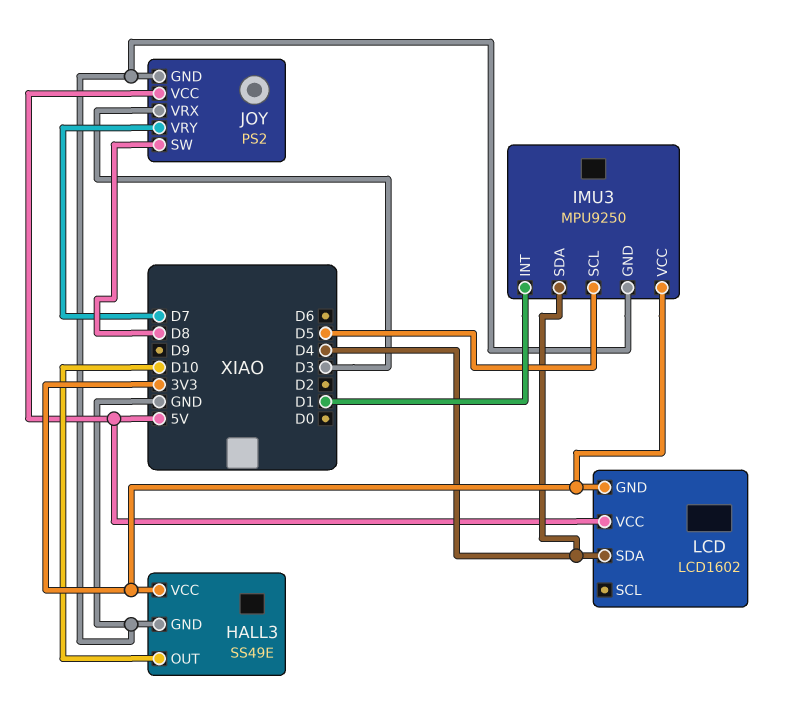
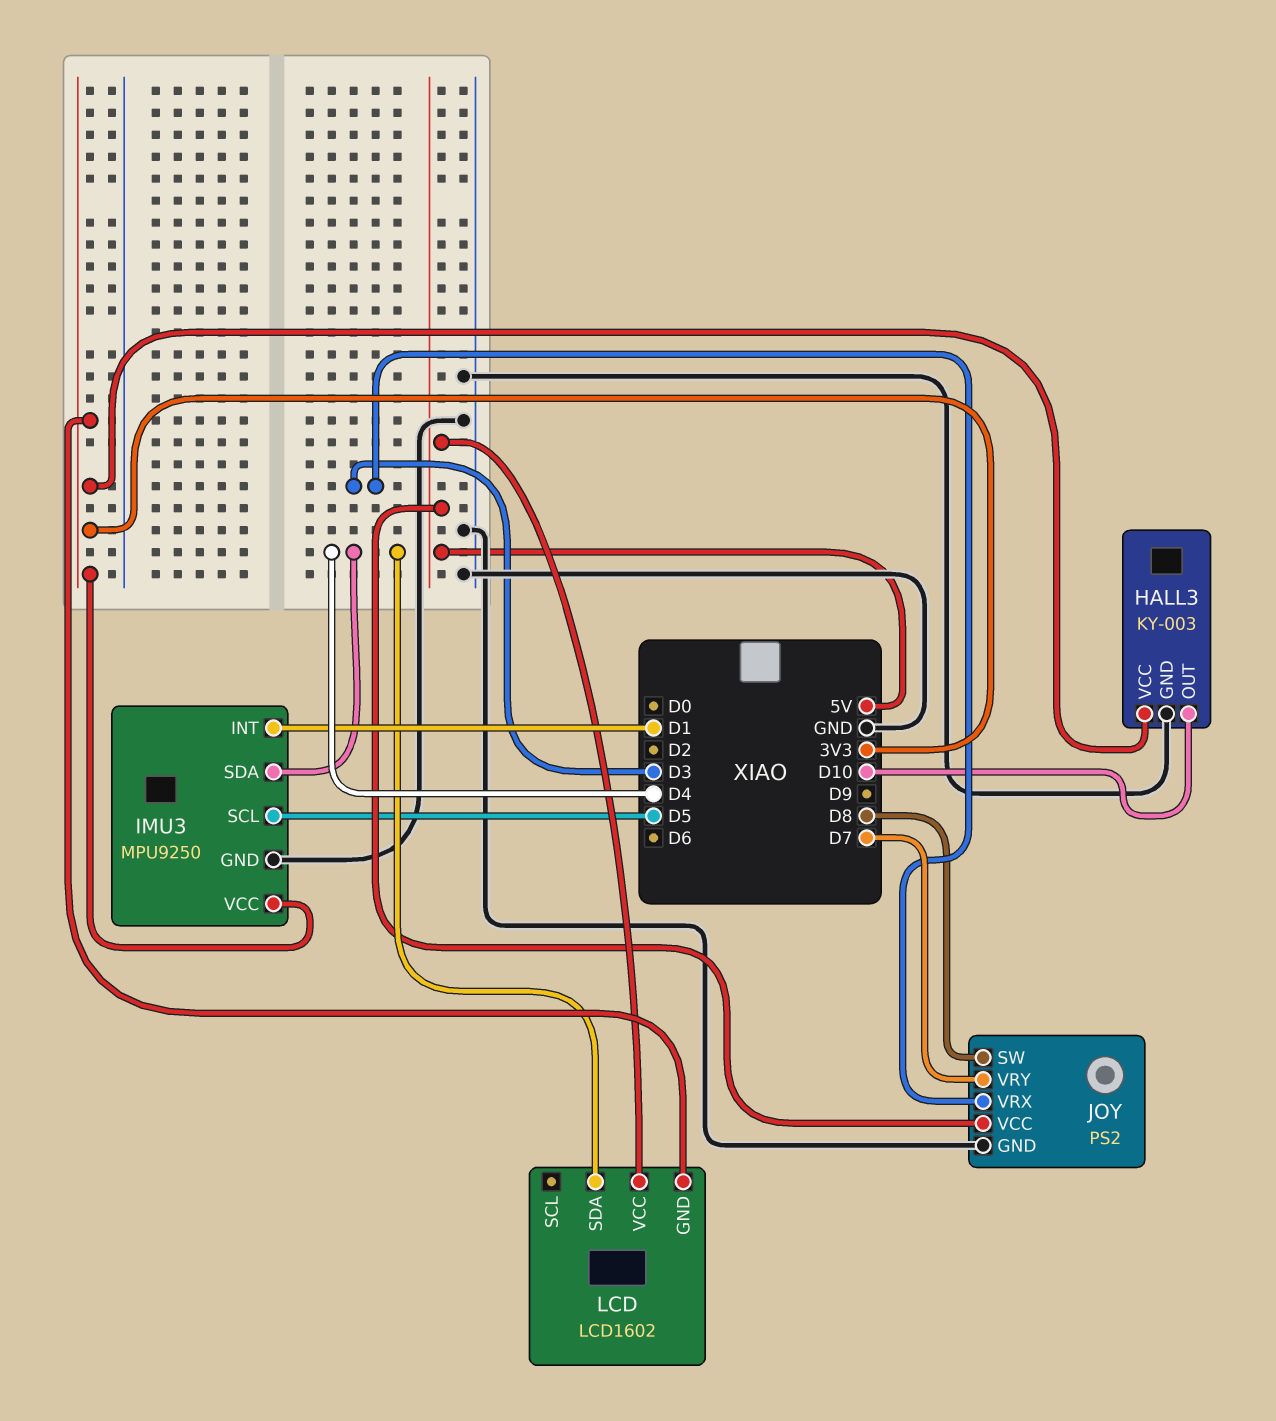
HALL3: SS49E -> KY-003

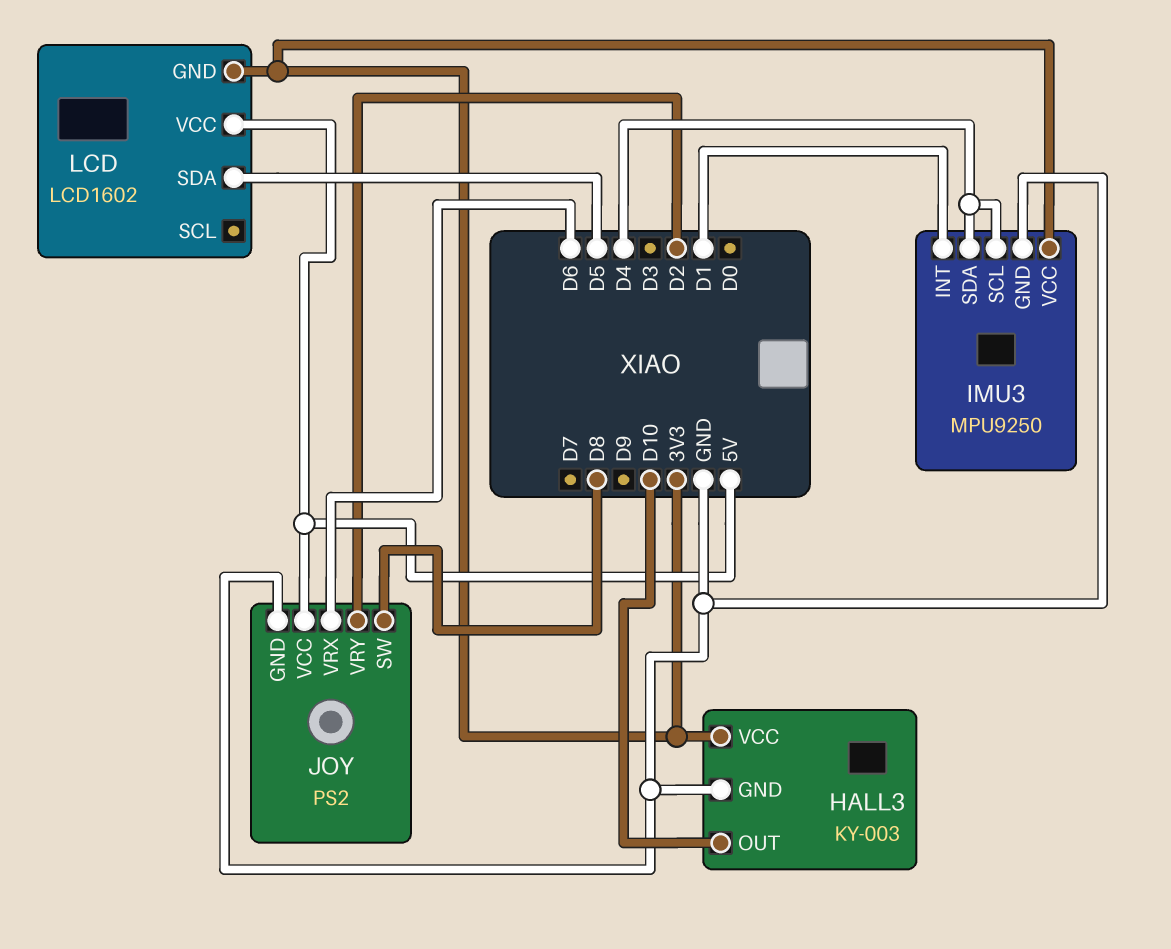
IMU3 pin SCL: D5 -> D4
JOY pin VRX: D3 -> D6
JOY pin VRY: D7 -> D2
LCD pin SDA: D4 -> D5

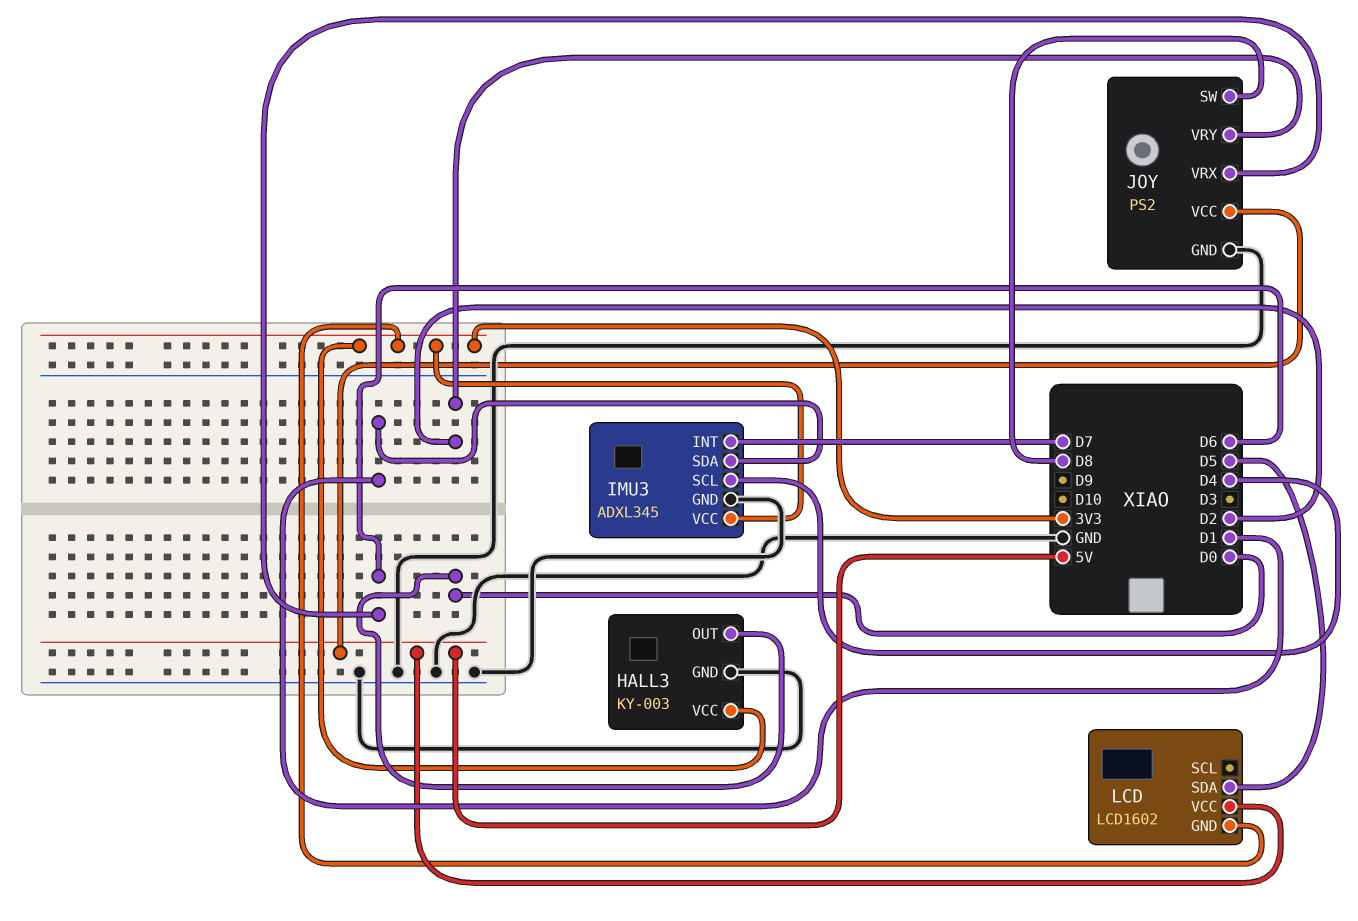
HALL3 pin OUT: D10 -> D0
IMU3: MPU9250 -> ADXL345
IMU3 pin INT: D1 -> D7
IMU3 pin SDA: D4 -> D1

